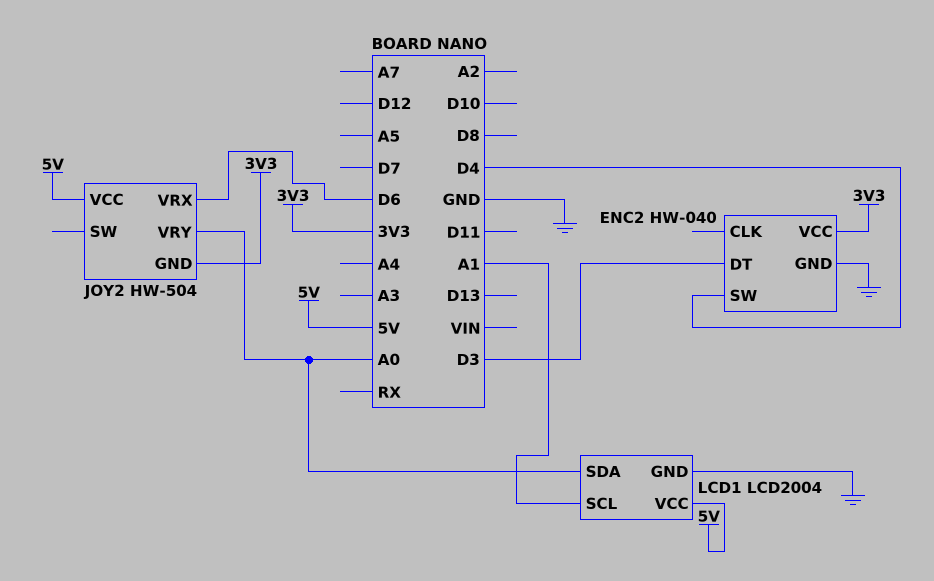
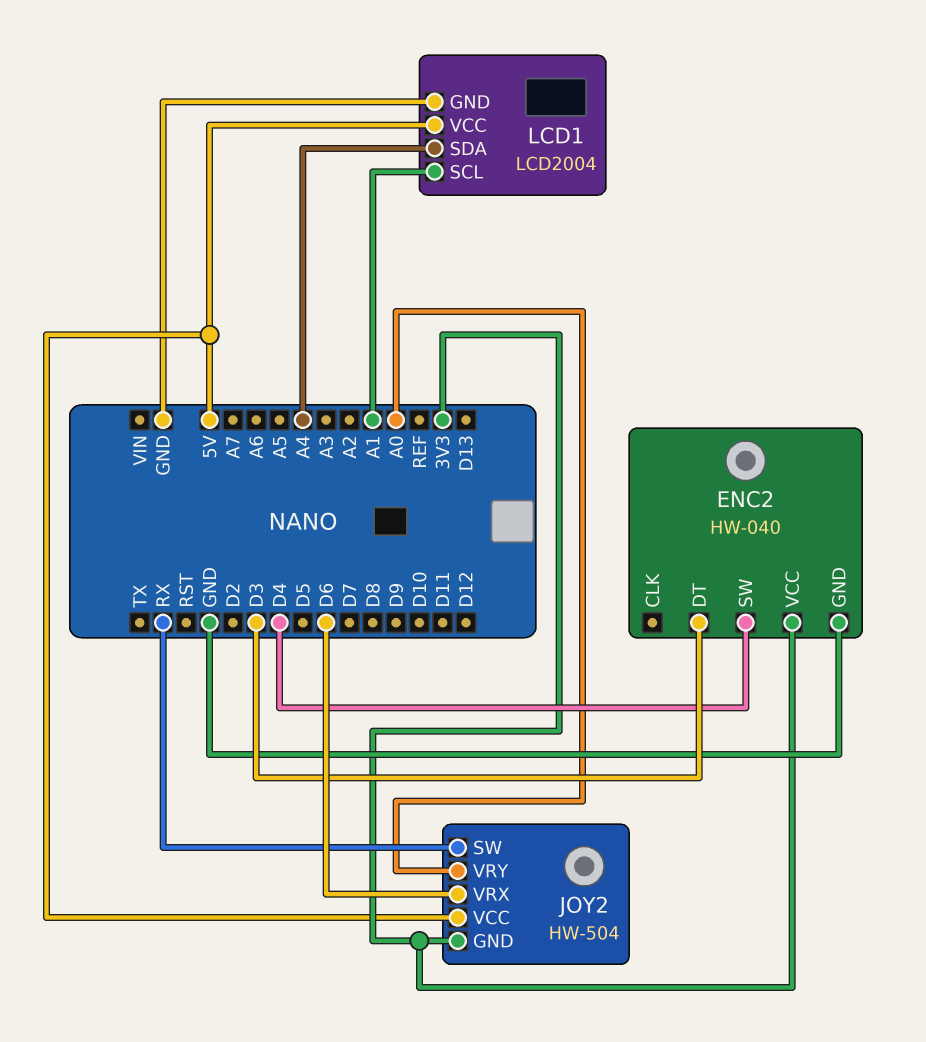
JOY2 pin SW: none -> RX
LCD1 pin SDA: A0 -> A4

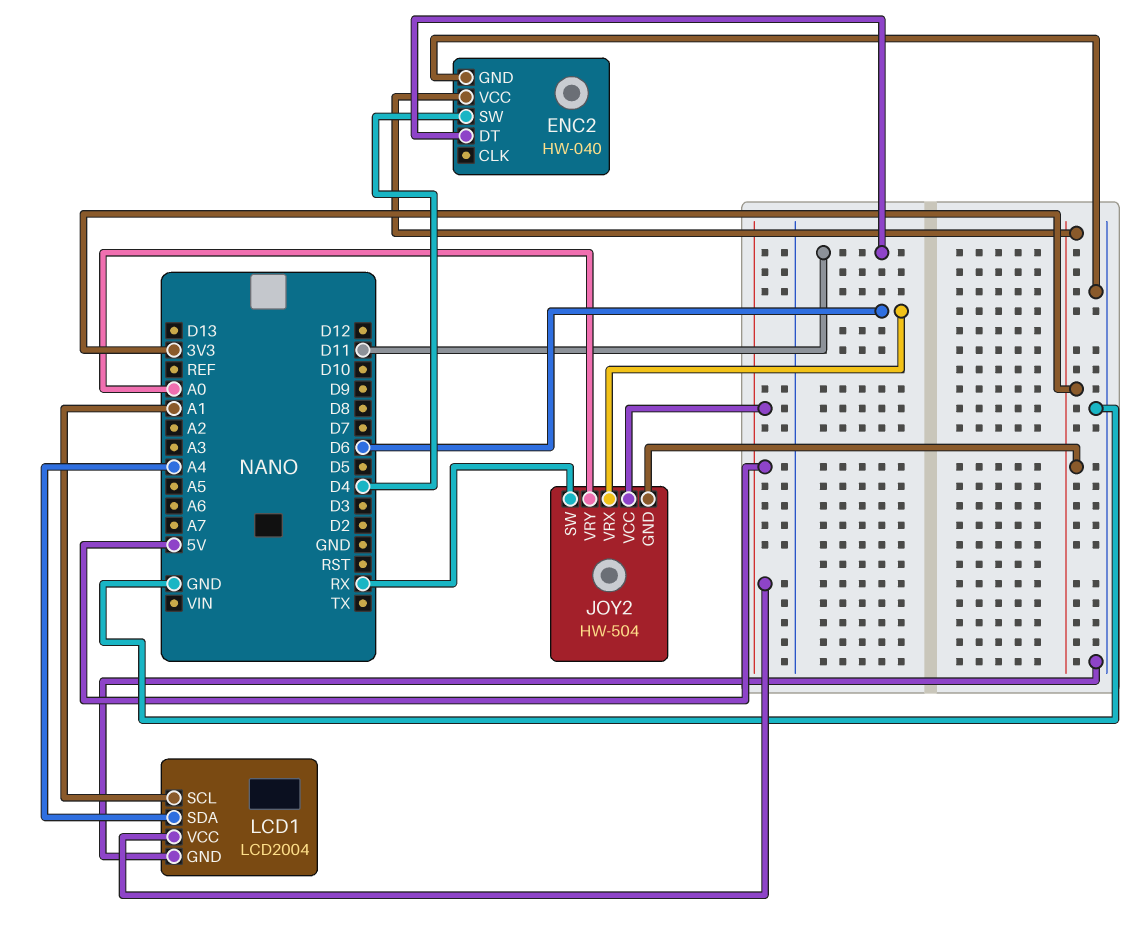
ENC2 pin DT: D3 -> D11

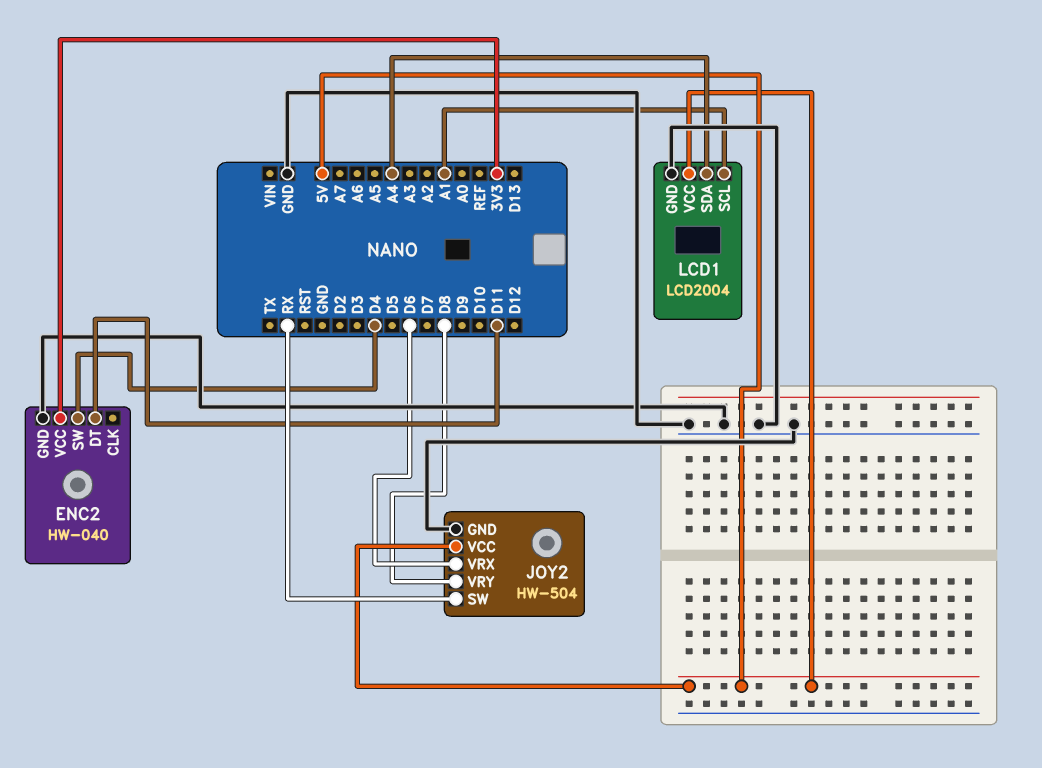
JOY2 pin GND: 3V3 -> GND
JOY2 pin VRY: A0 -> D8

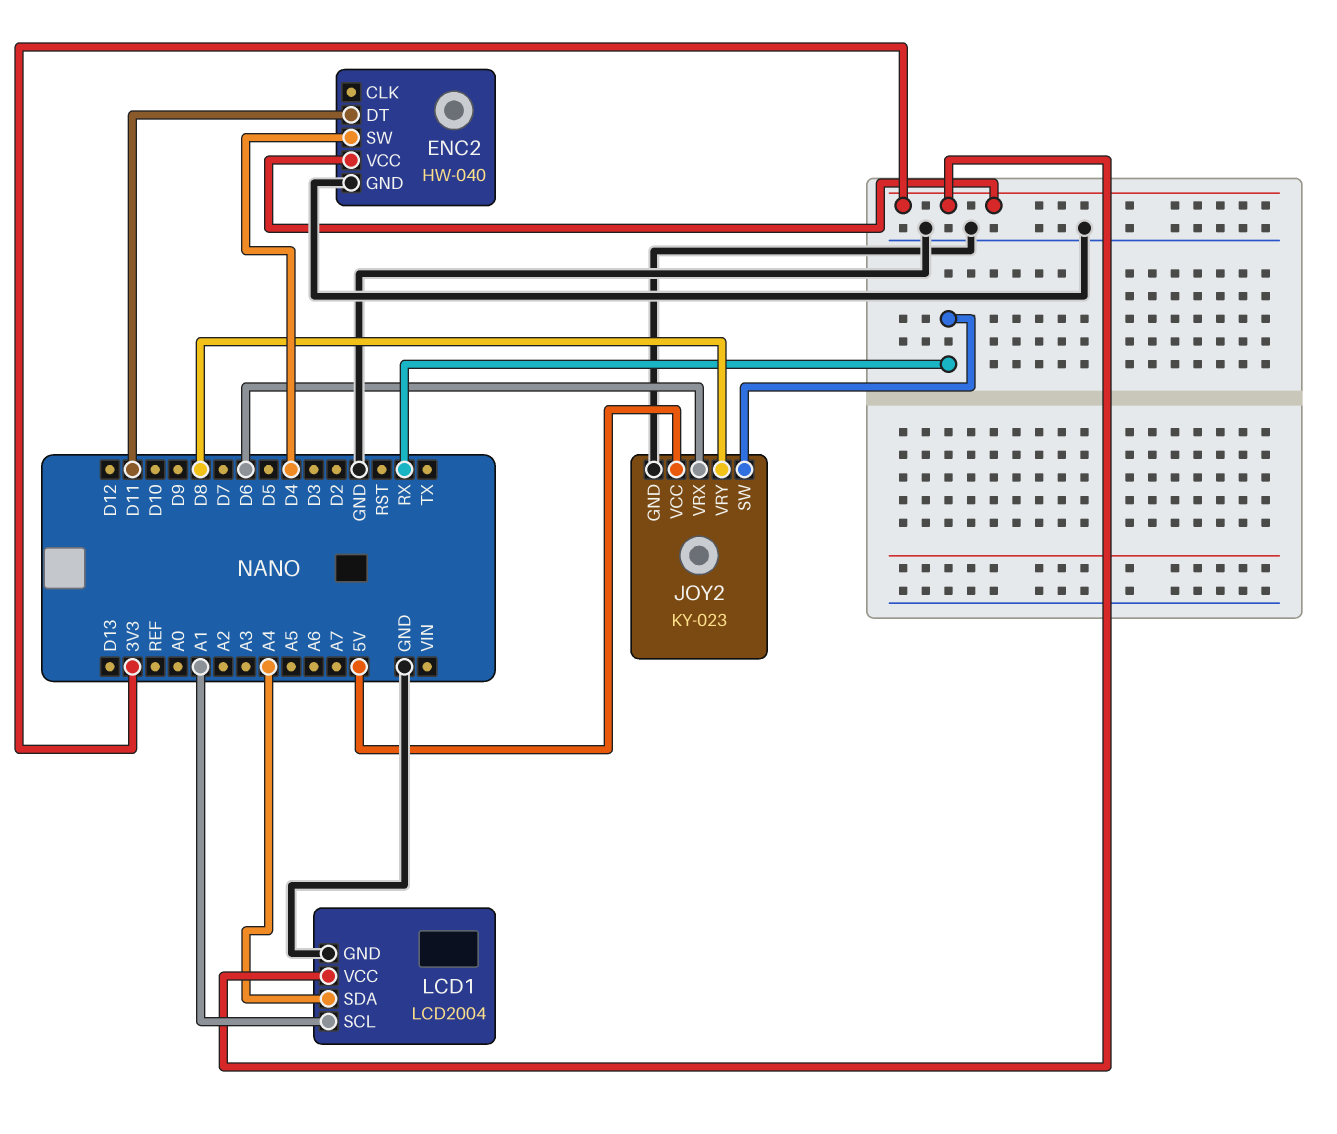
JOY2: HW-504 -> KY-023
LCD1 pin VCC: 5V -> 3V3

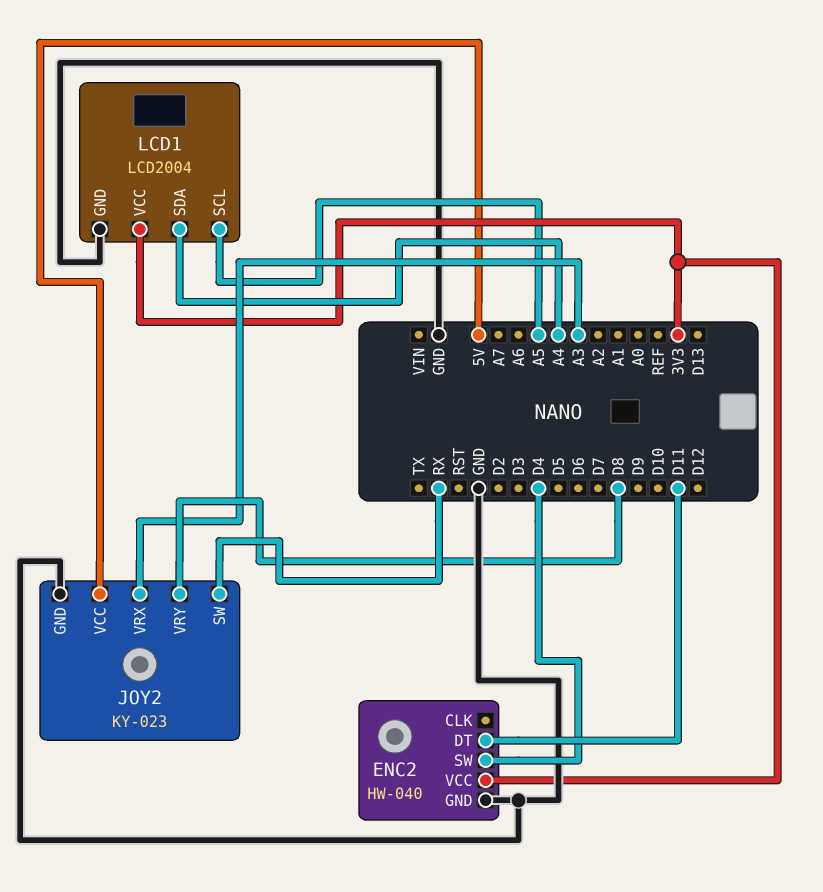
JOY2 pin VRX: D6 -> A3
LCD1 pin SCL: A1 -> A5

